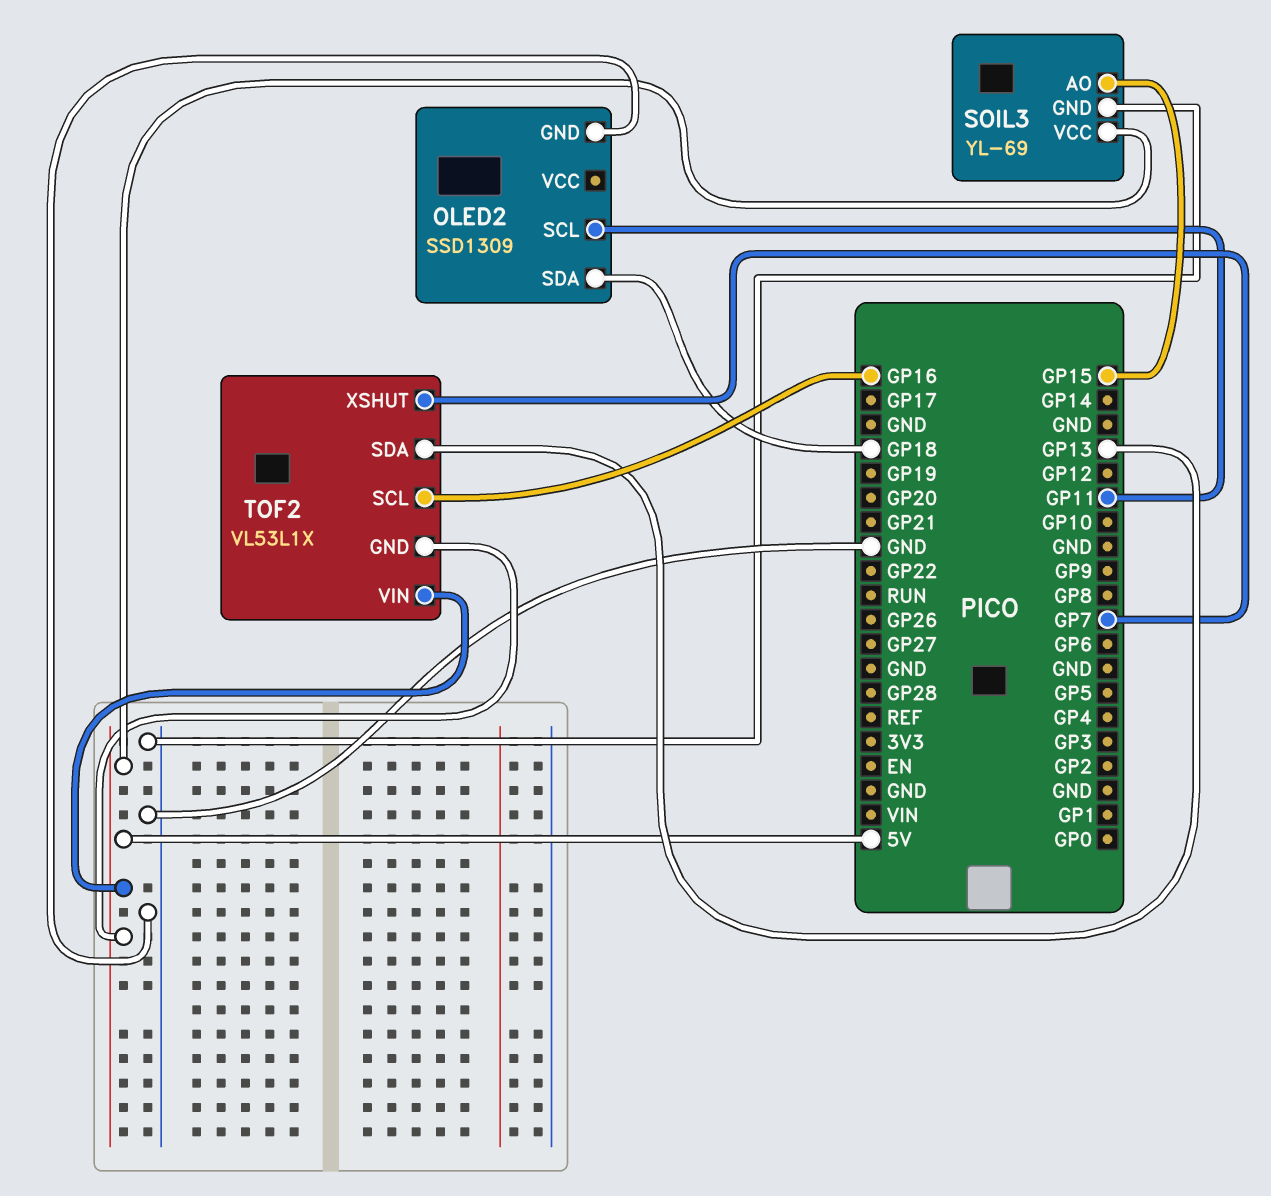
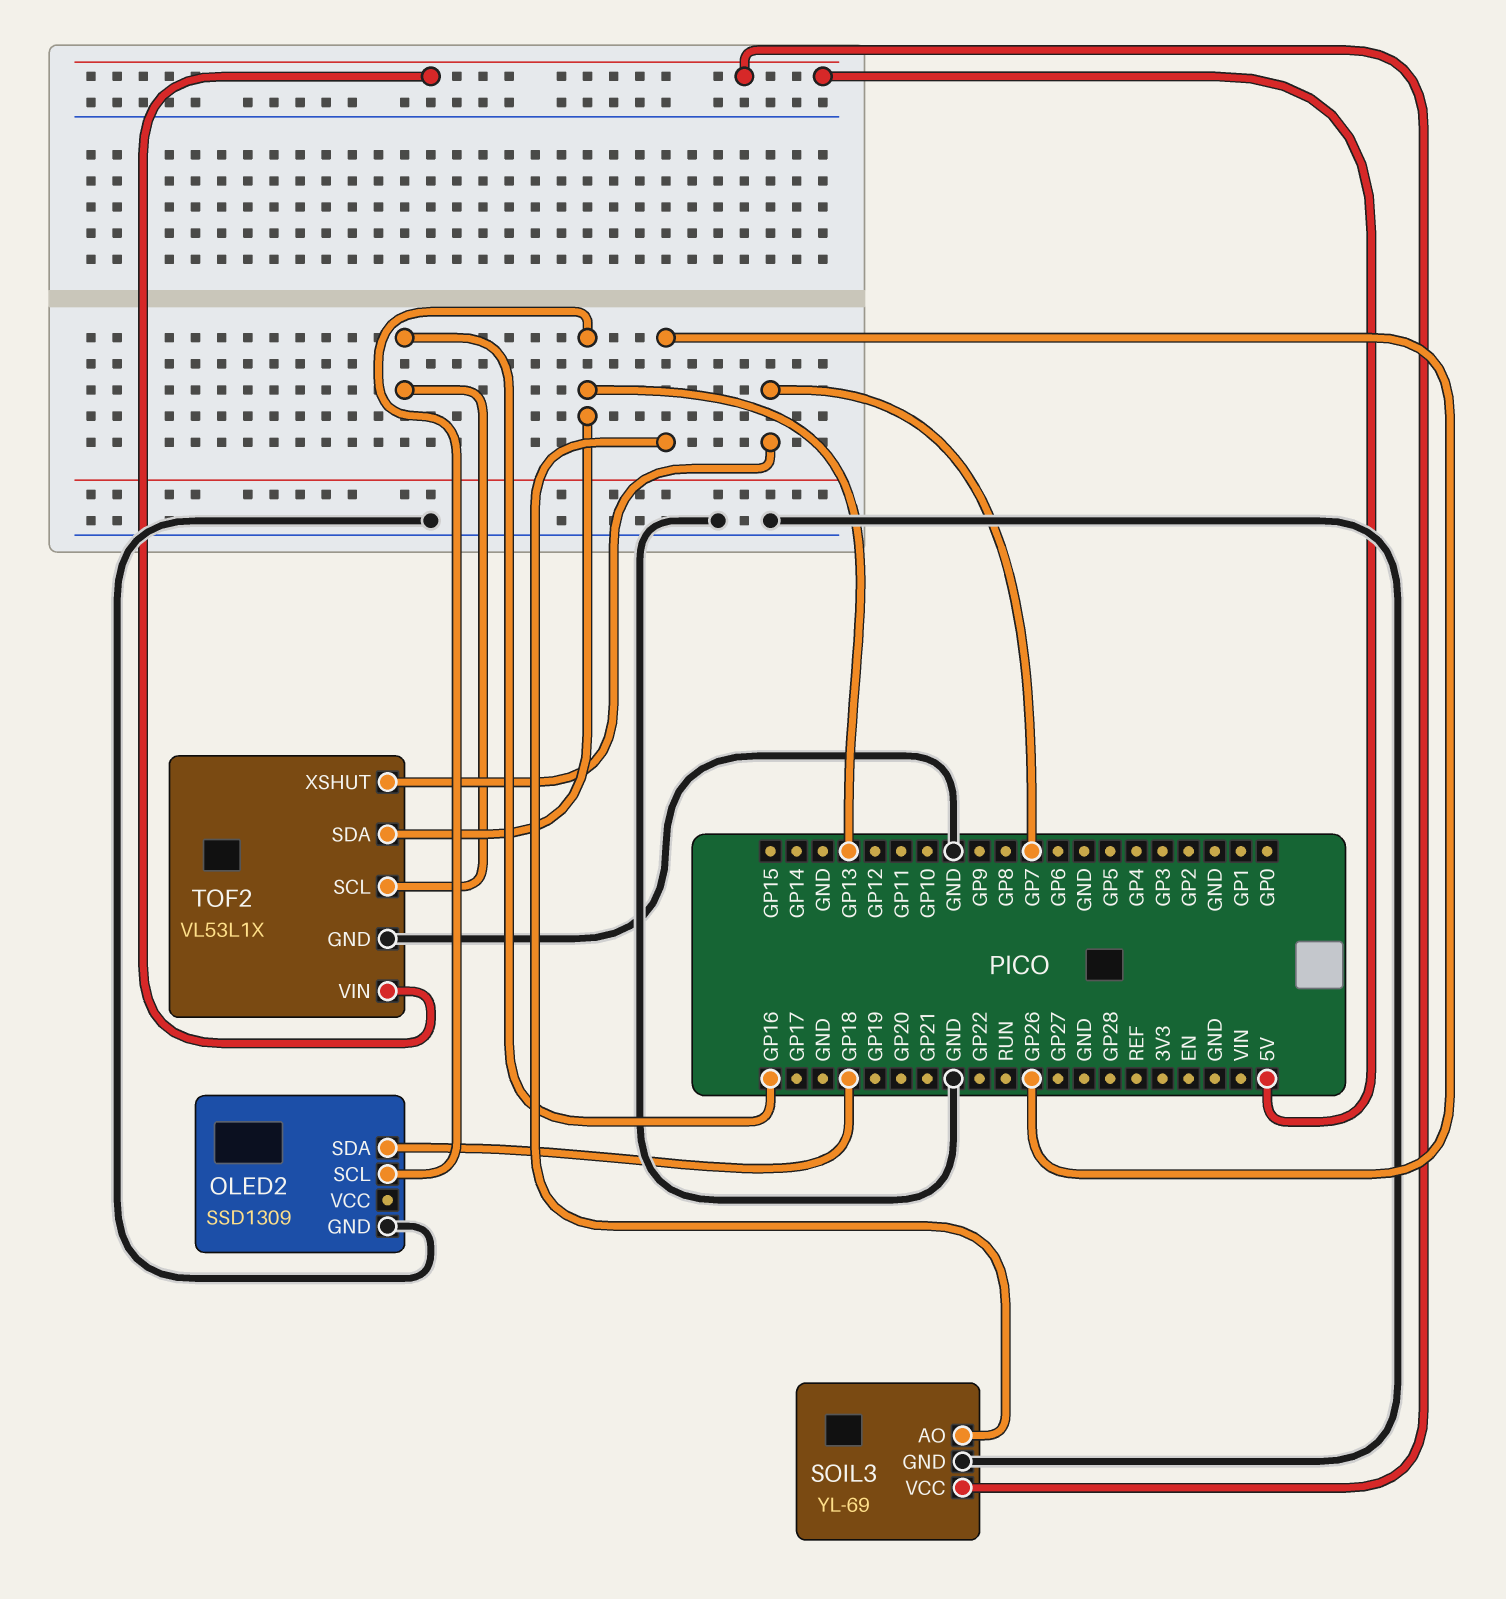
OLED2 pin SCL: GP11 -> GP13
SOIL3 pin AO: GP15 -> GP26
TOF2 pin GND: 5V -> GND

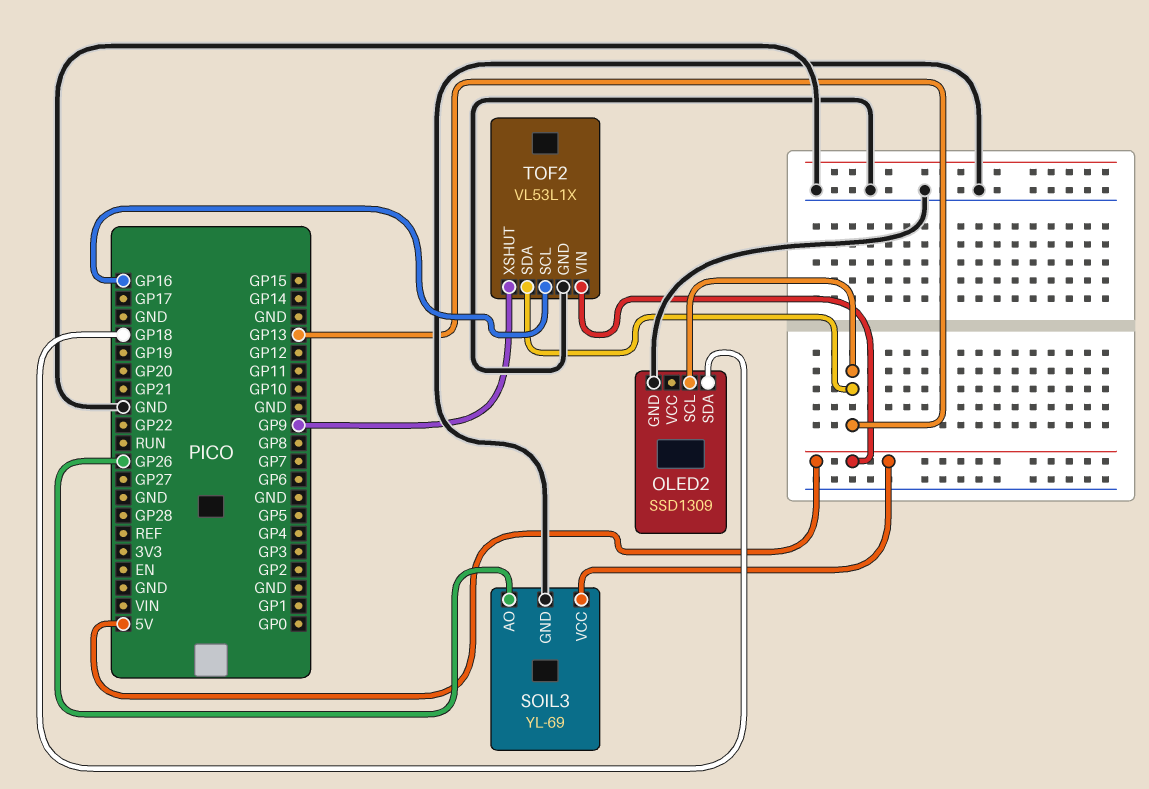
TOF2 pin XSHUT: GP7 -> GP9

